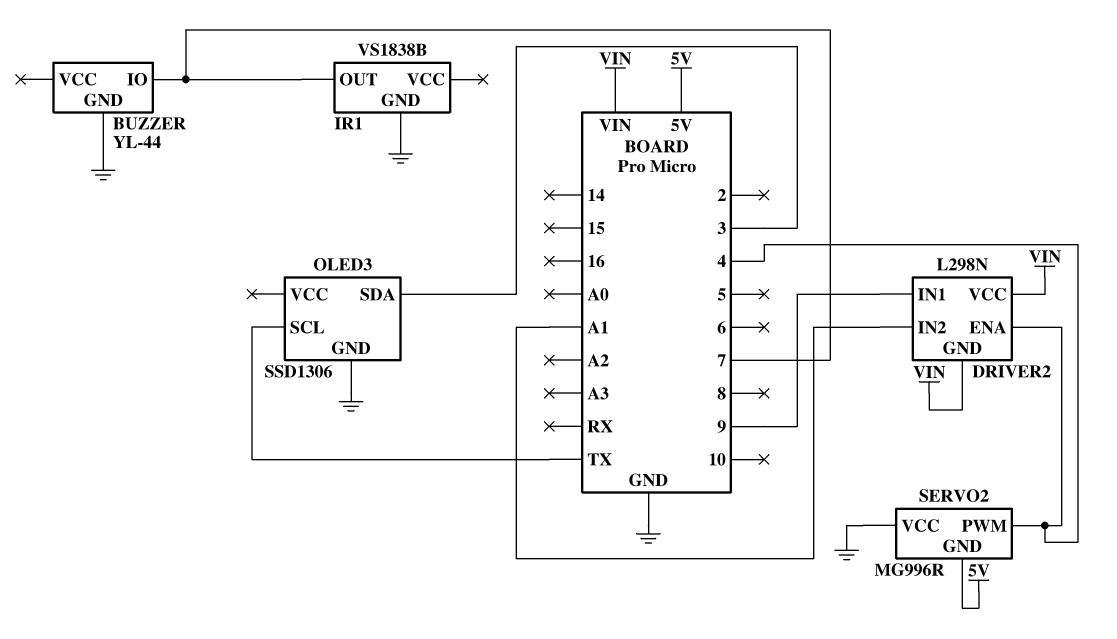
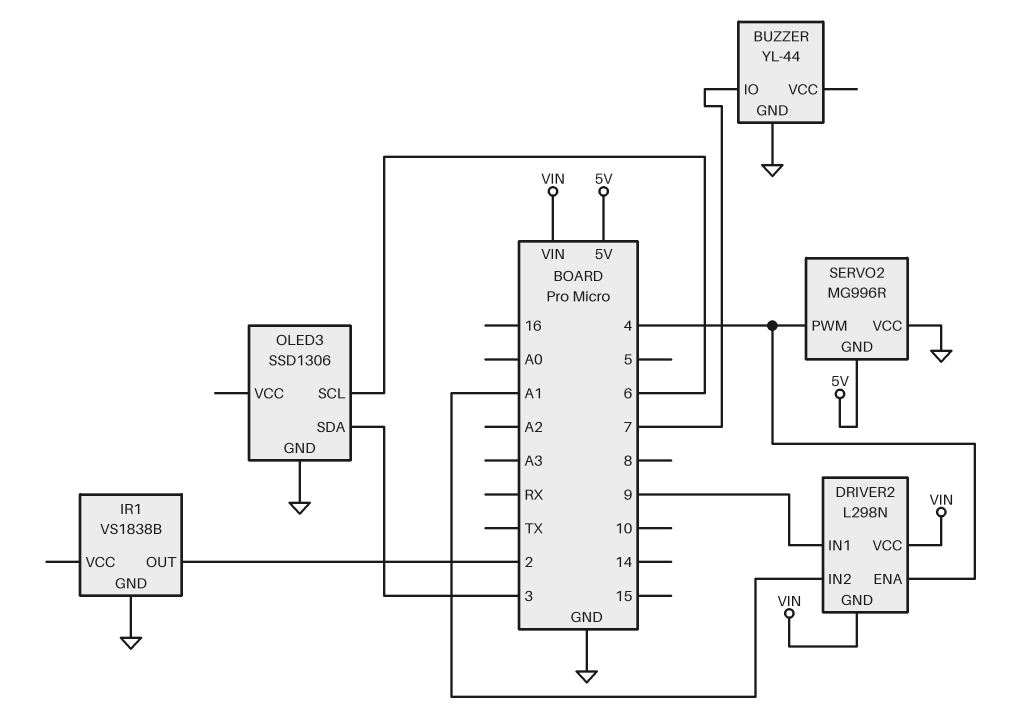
IR1 pin OUT: 7 -> 2
OLED3 pin SCL: TX -> 6

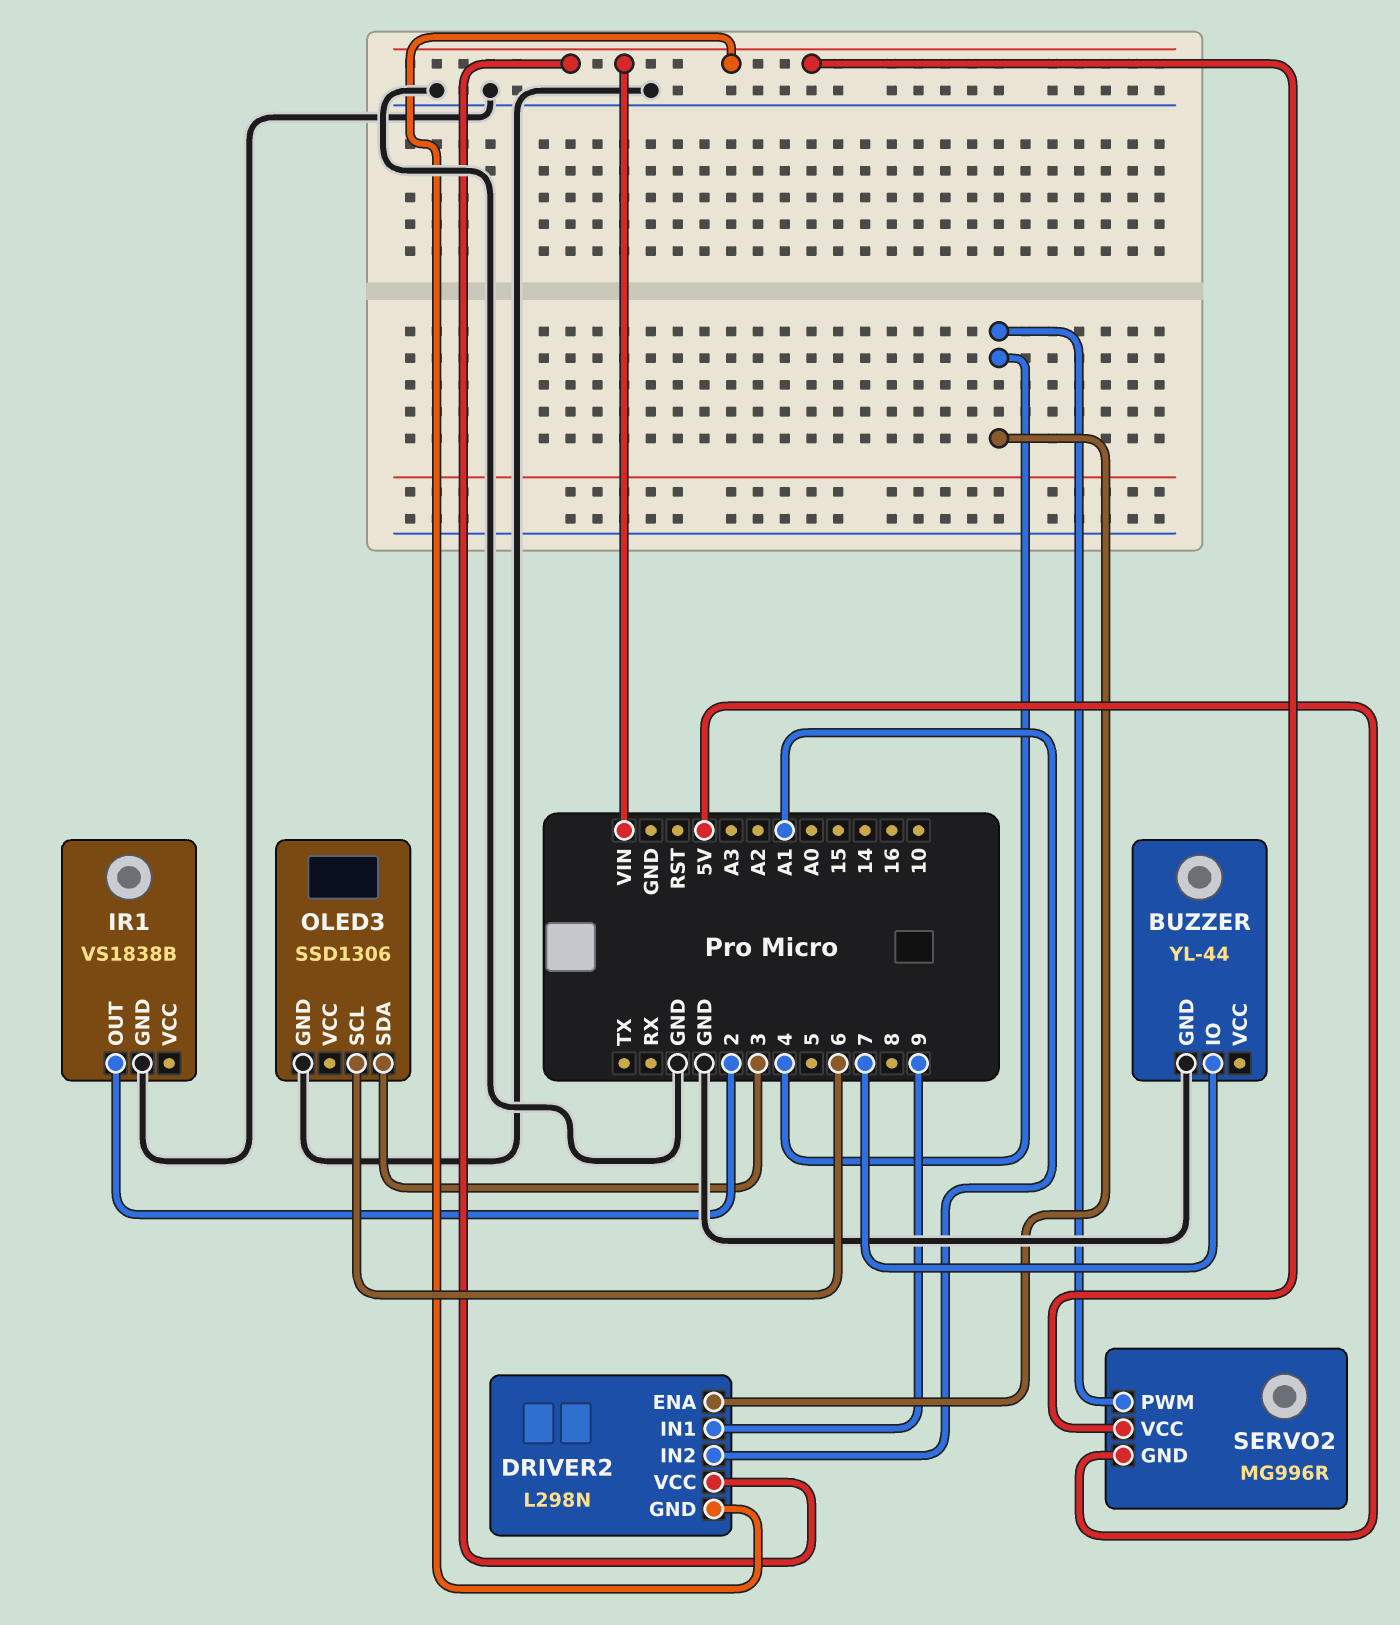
SERVO2 pin VCC: GND -> VIN

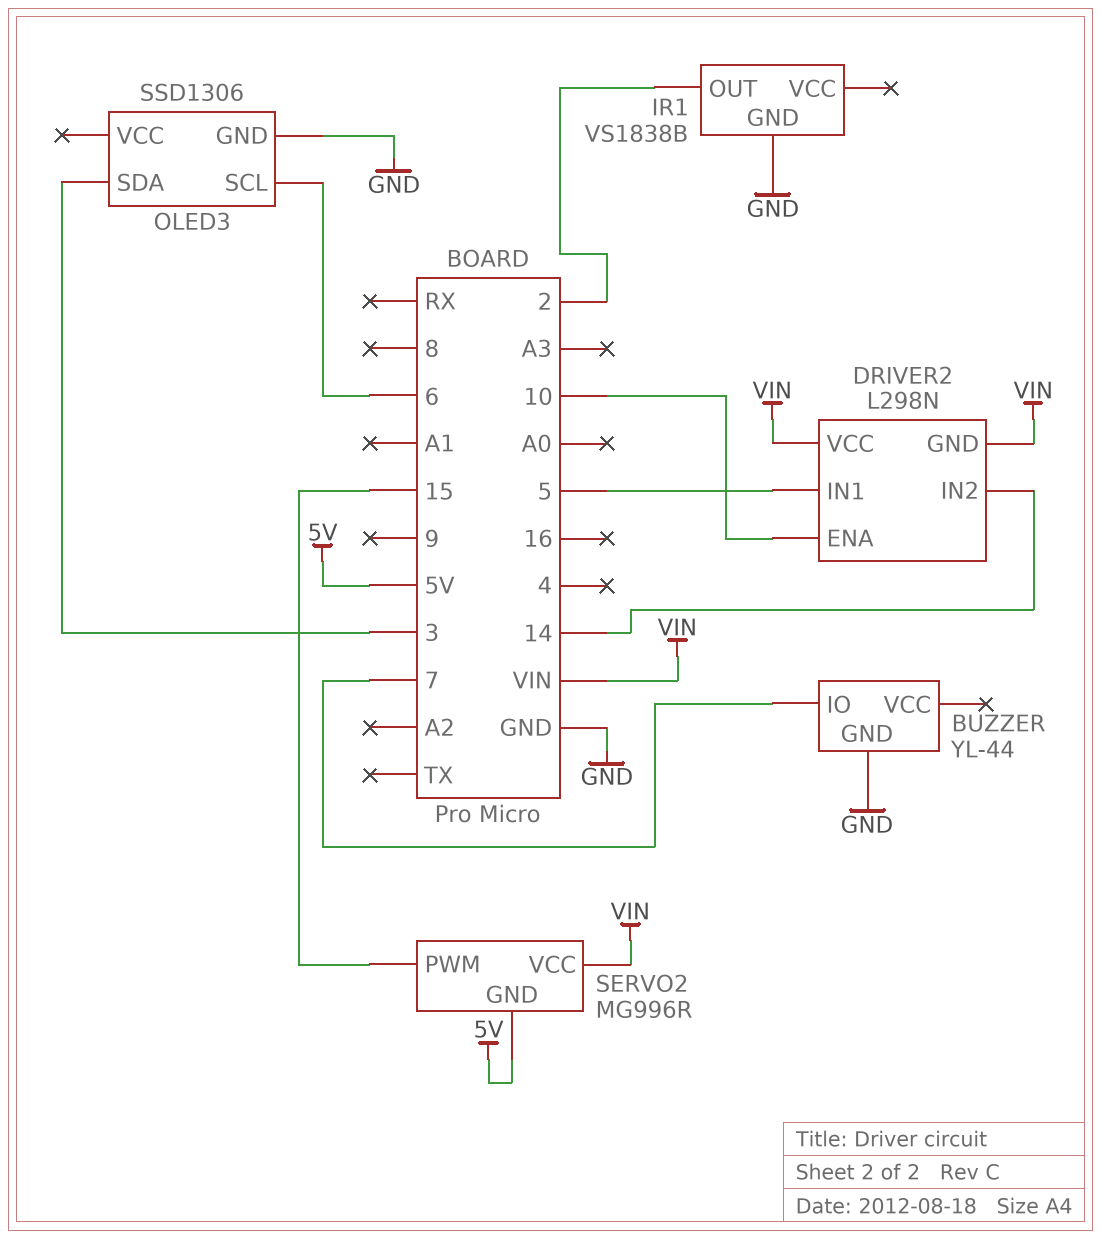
DRIVER2 pin ENA: 4 -> 10
DRIVER2 pin IN1: 9 -> 5
DRIVER2 pin IN2: A1 -> 14
SERVO2 pin PWM: 4 -> 15

